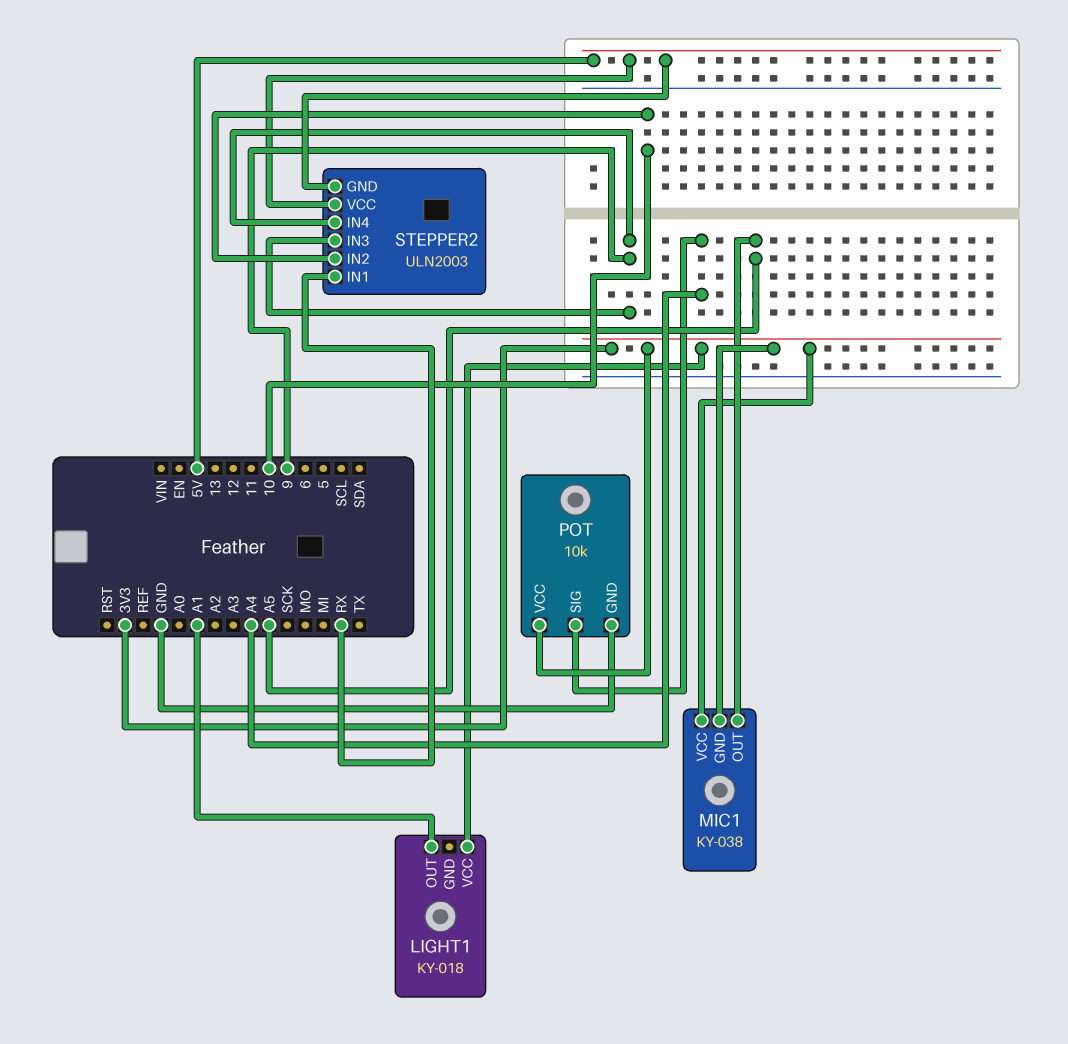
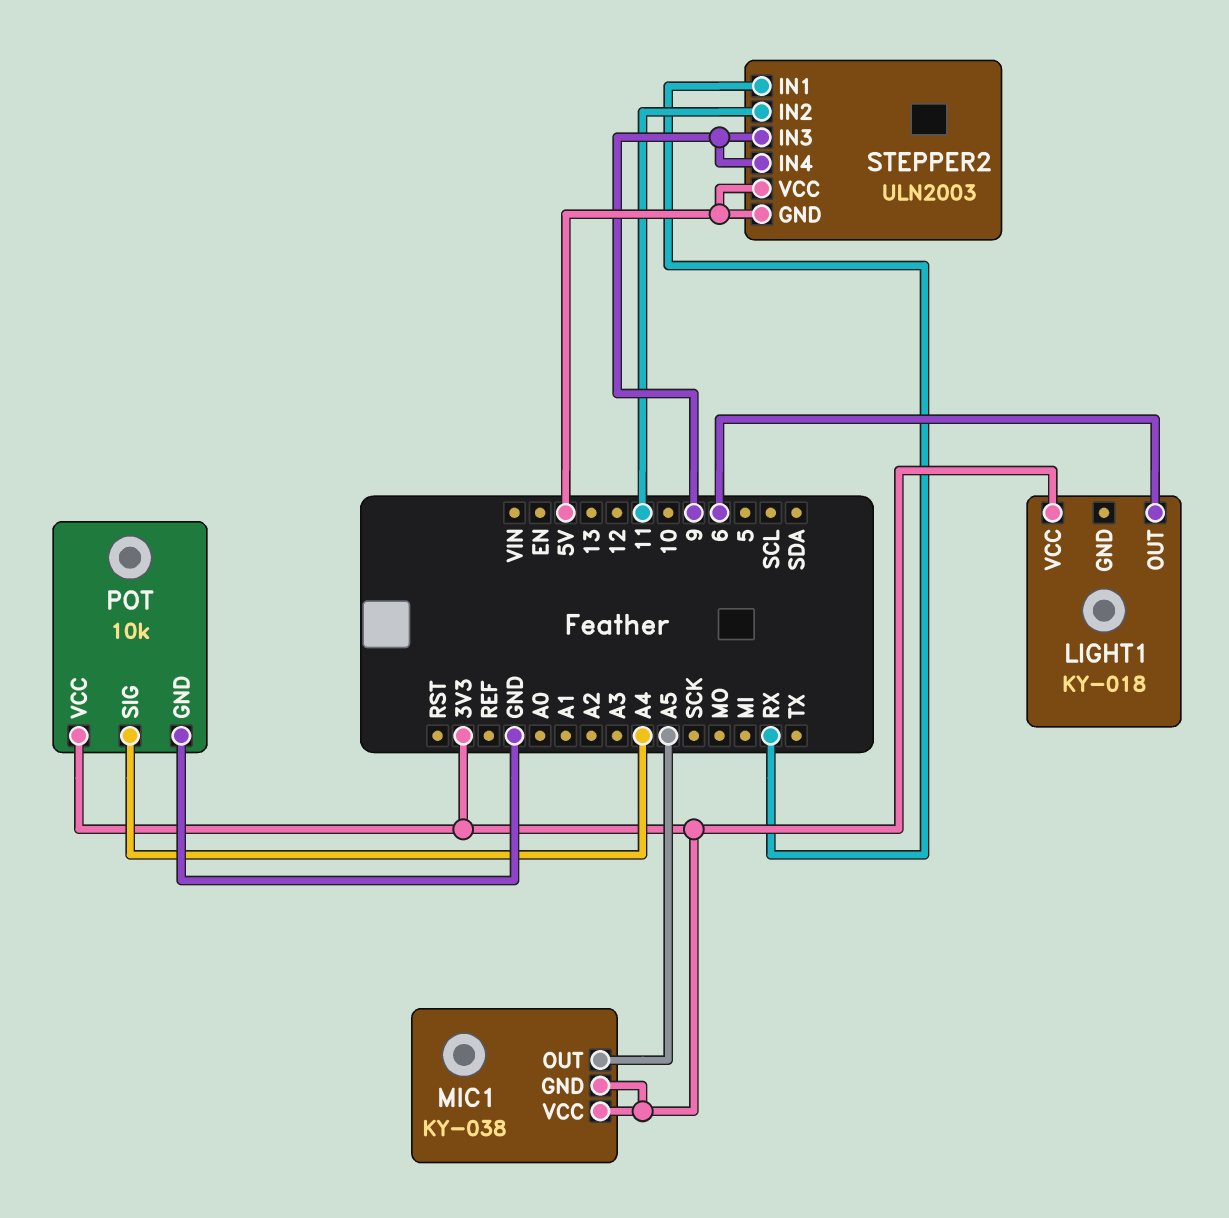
LIGHT1 pin OUT: A1 -> 6
STEPPER2 pin IN2: 10 -> 11

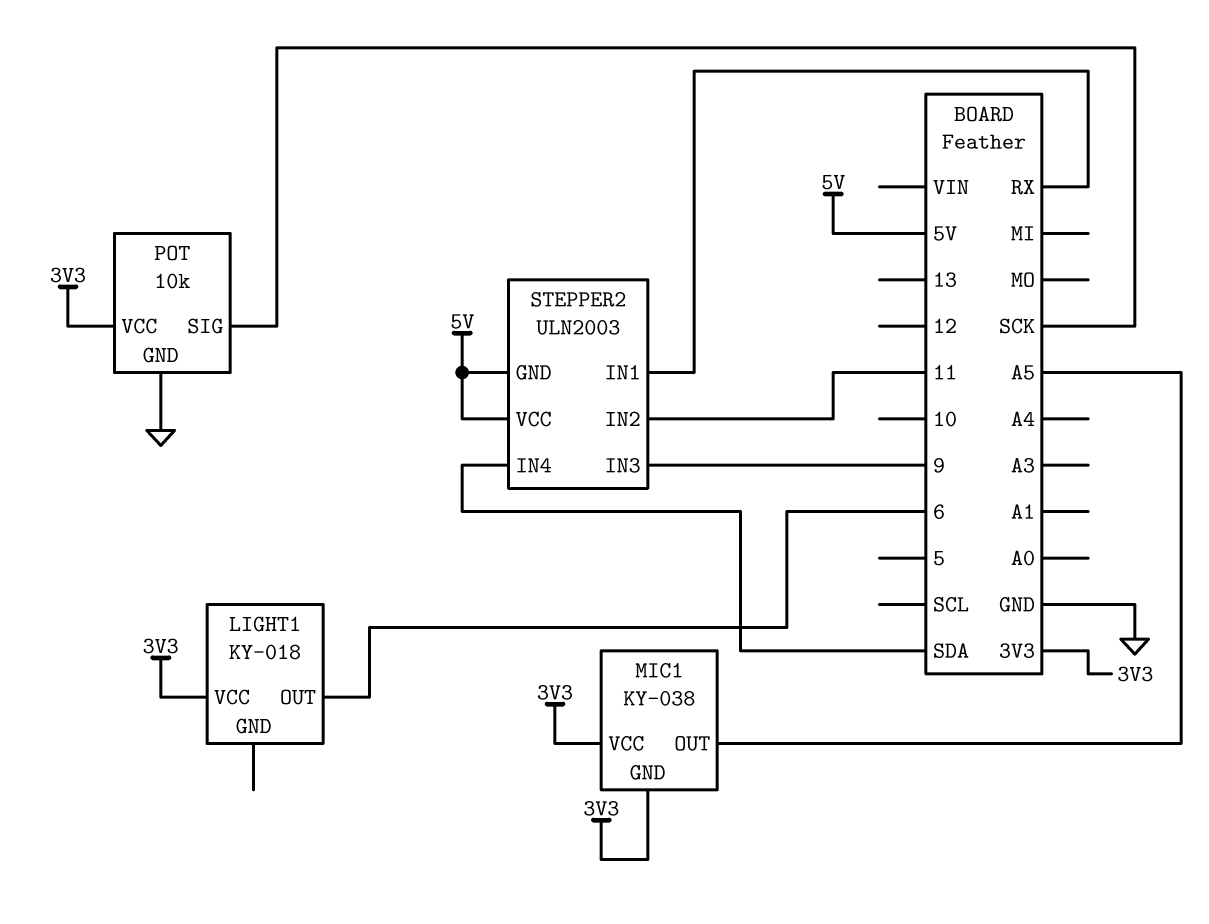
POT pin SIG: A4 -> SCK
STEPPER2 pin IN4: 9 -> SDA

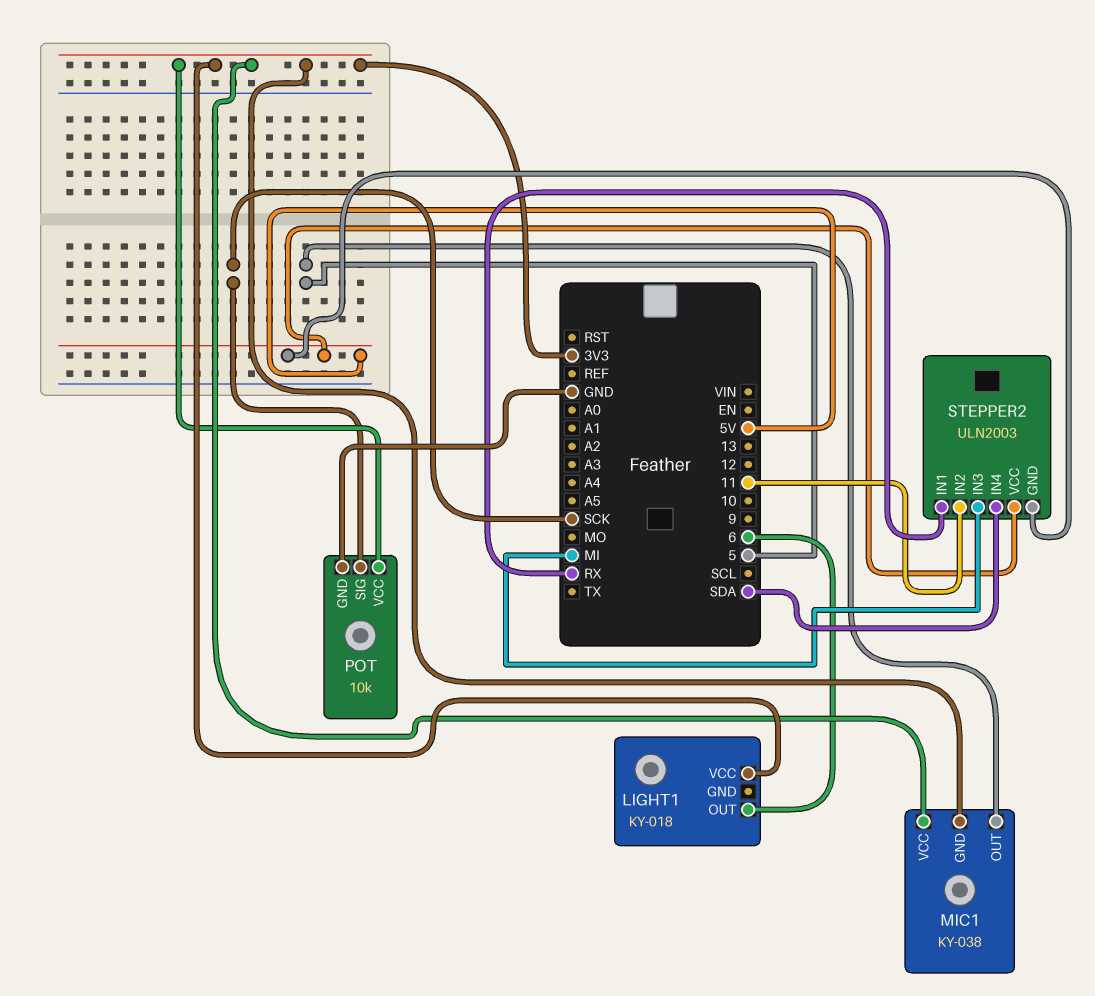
MIC1 pin OUT: A5 -> 5
STEPPER2 pin IN3: 9 -> MI

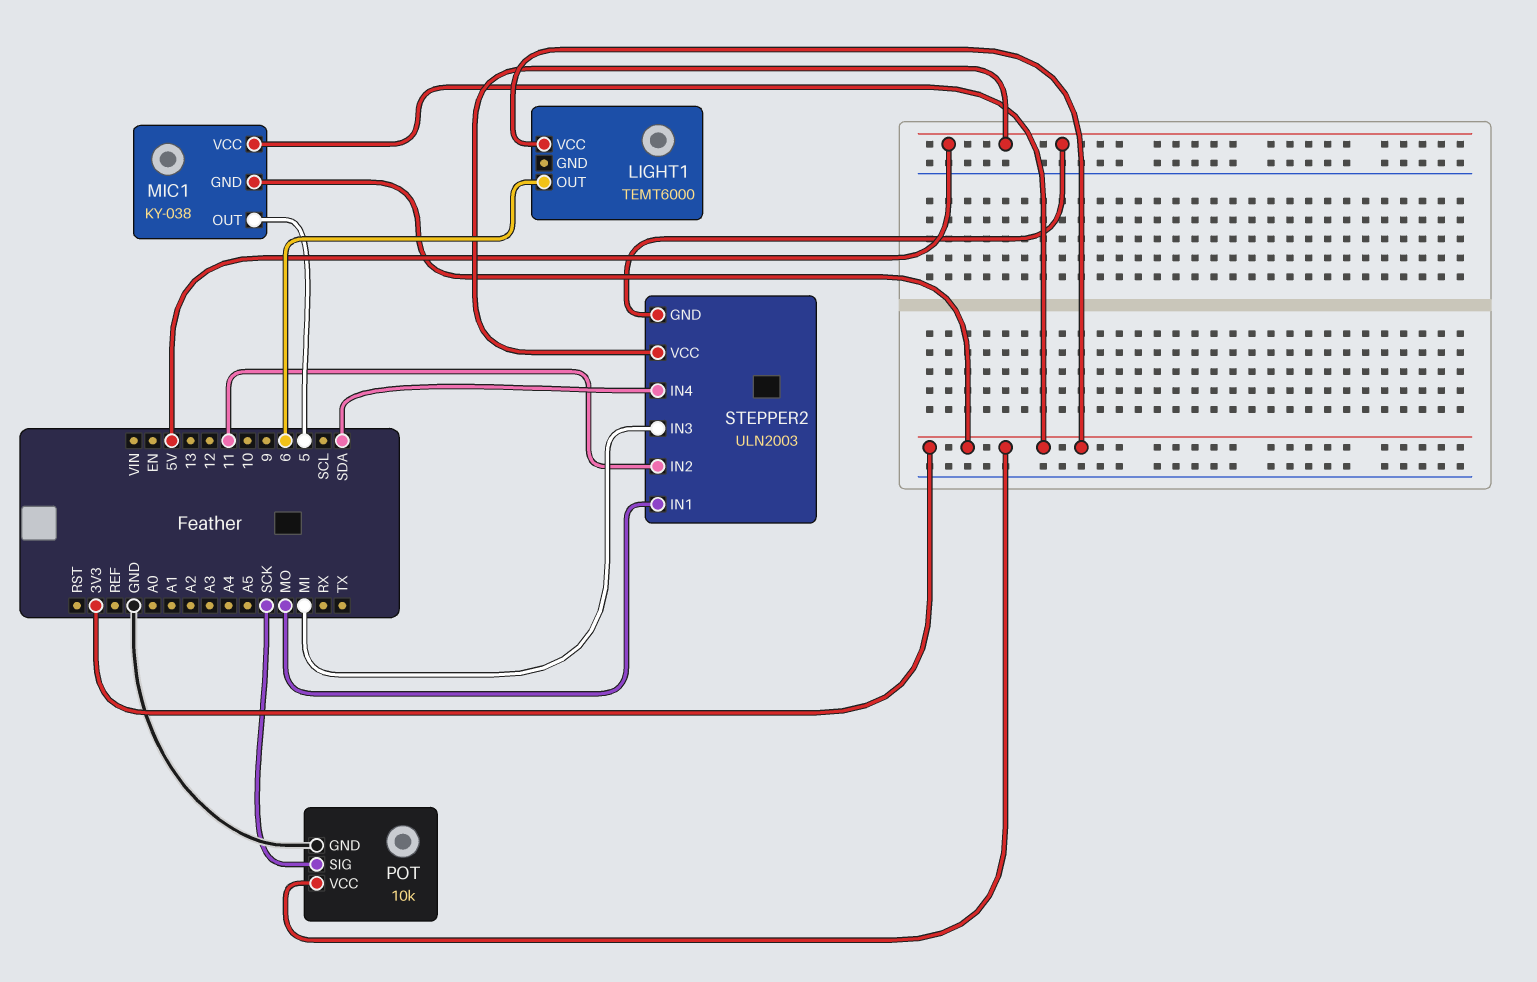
LIGHT1: KY-018 -> TEMT6000
STEPPER2 pin IN1: RX -> MO

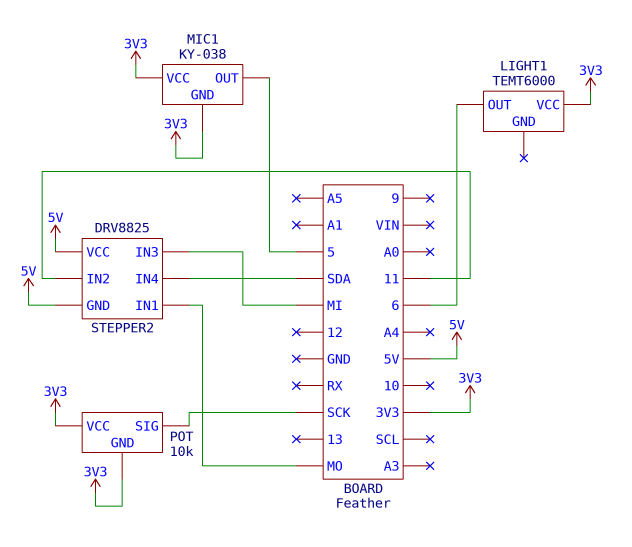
POT pin GND: GND -> 3V3
STEPPER2: ULN2003 -> DRV8825

